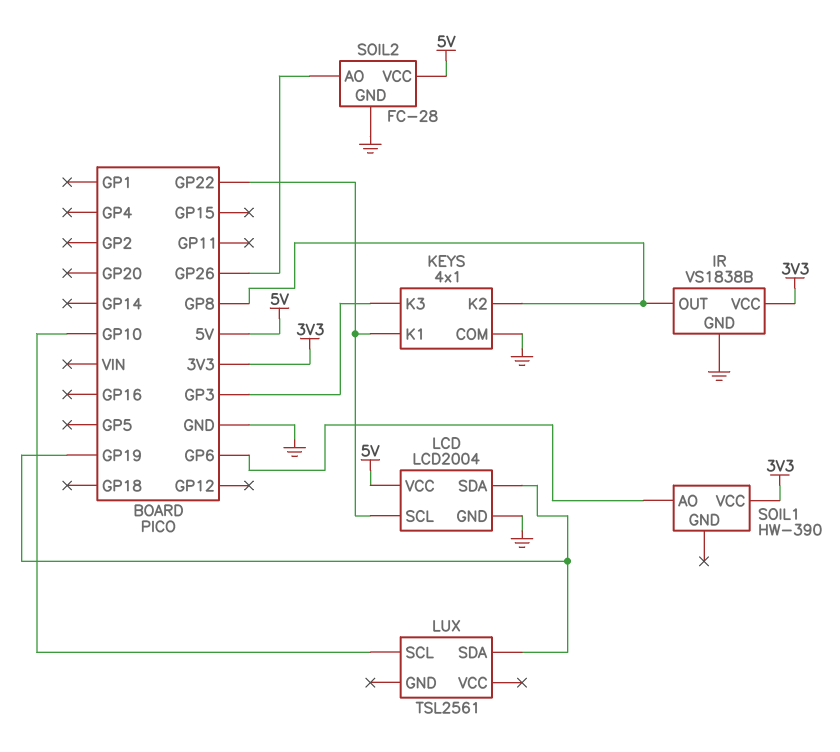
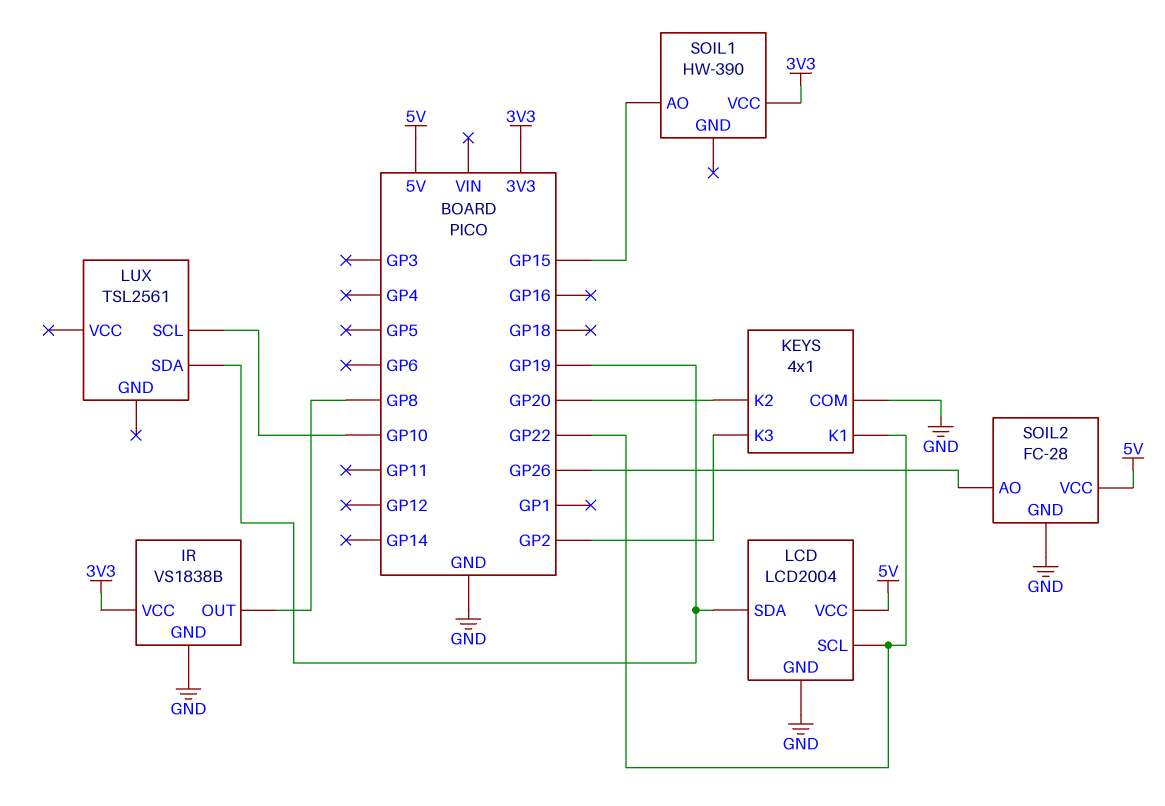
KEYS pin K2: GP8 -> GP20
KEYS pin K3: GP3 -> GP2
SOIL1 pin AO: GP6 -> GP15

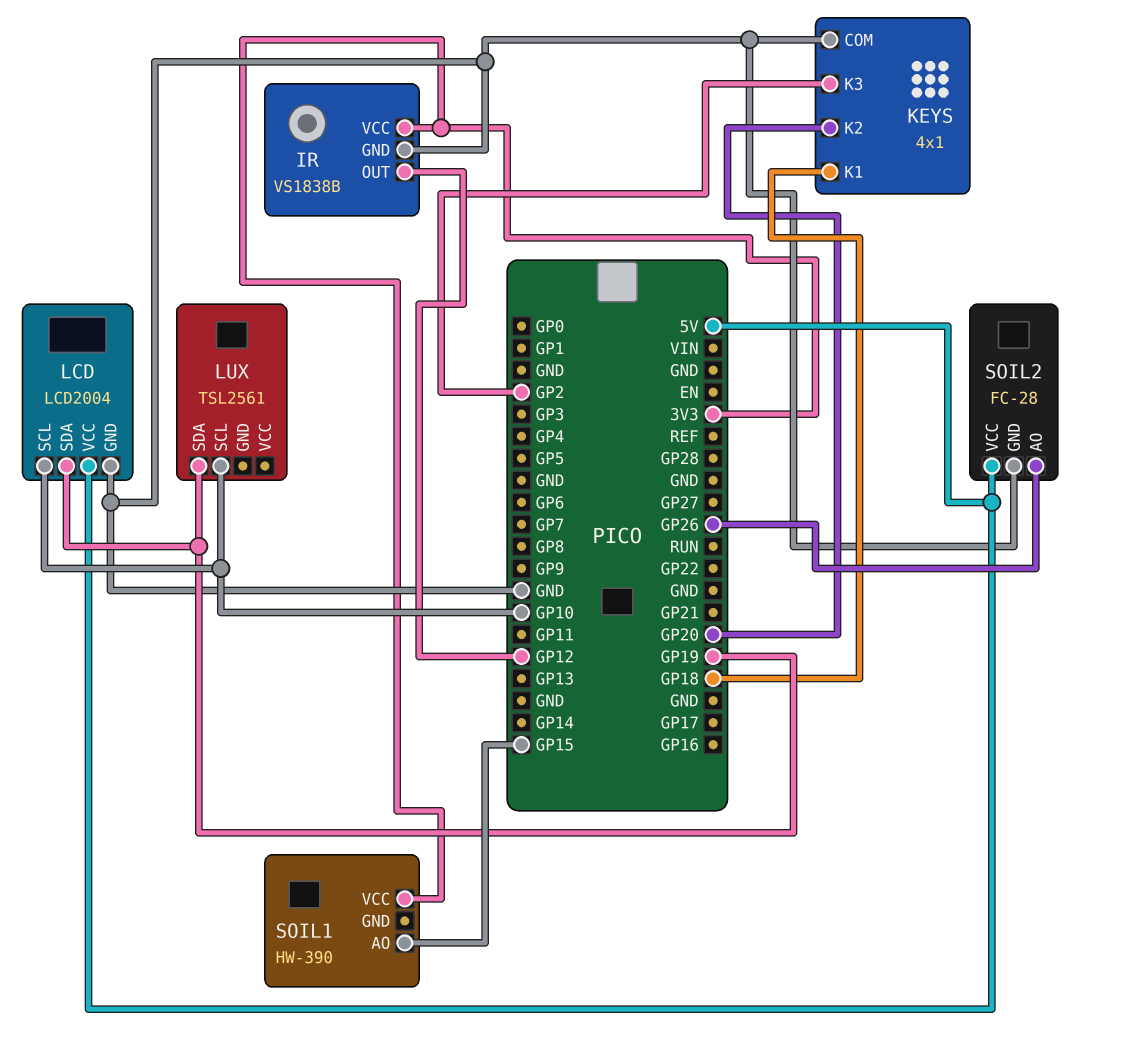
IR pin OUT: GP8 -> GP12
KEYS pin K1: GP22 -> GP18
LCD pin SCL: GP22 -> GP10

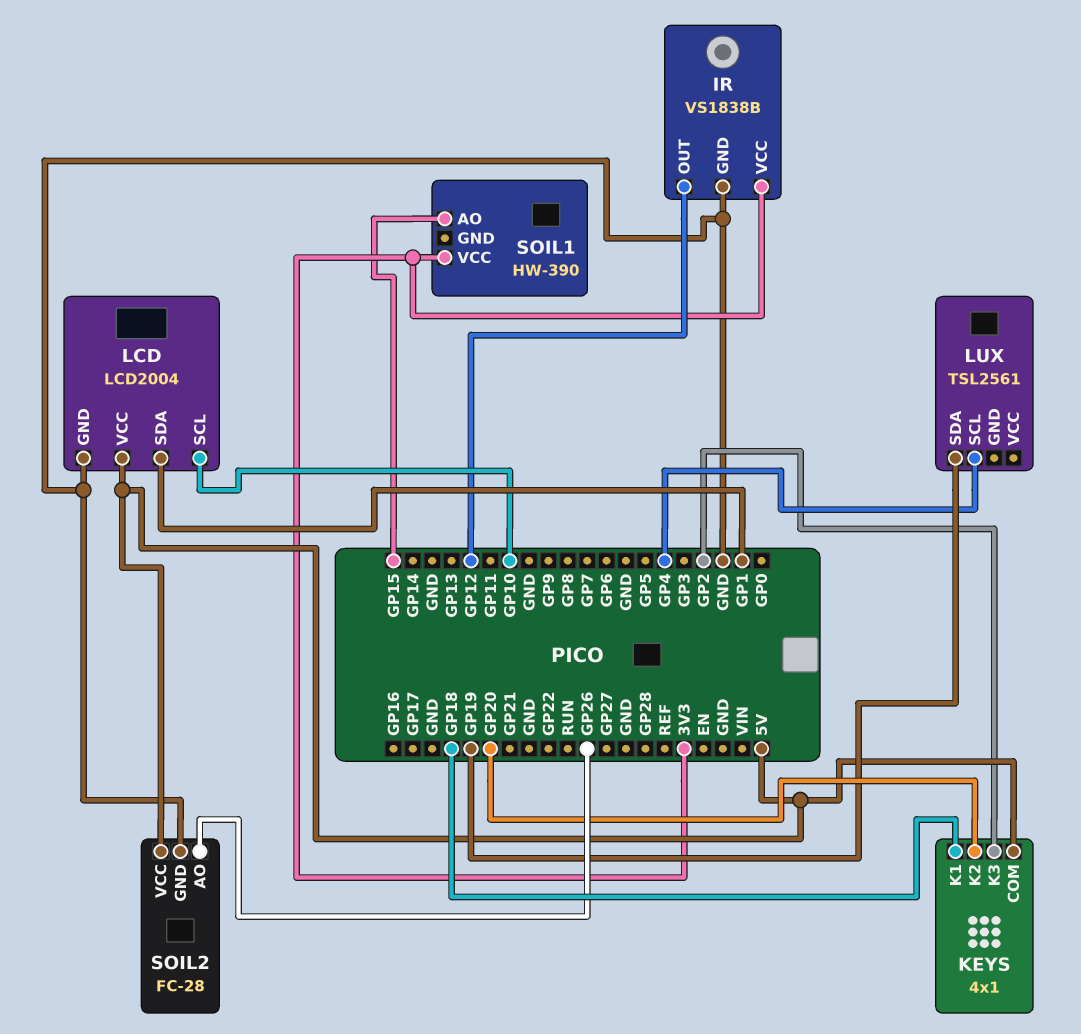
KEYS pin COM: GND -> 5V
LCD pin SDA: GP19 -> GP1
LUX pin SCL: GP10 -> GP4

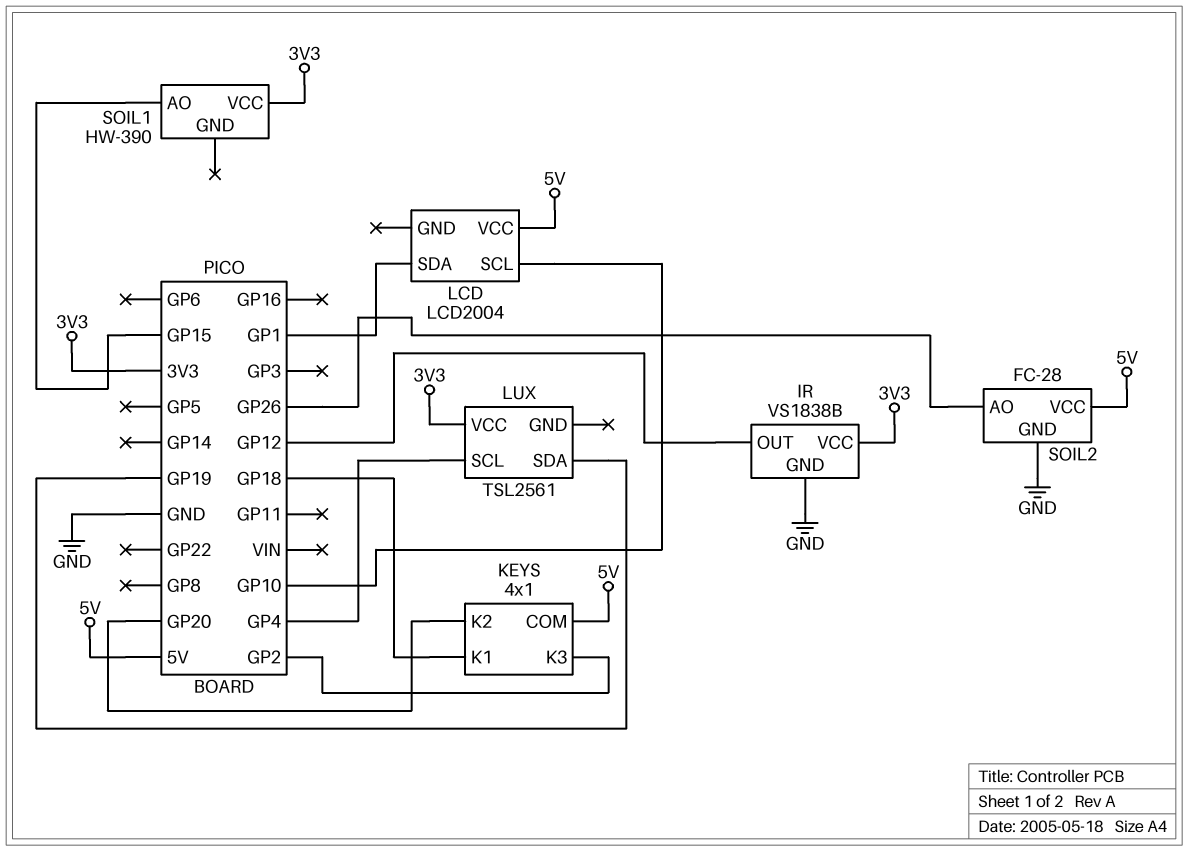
LCD pin GND: GND -> none
LUX pin VCC: none -> 3V3

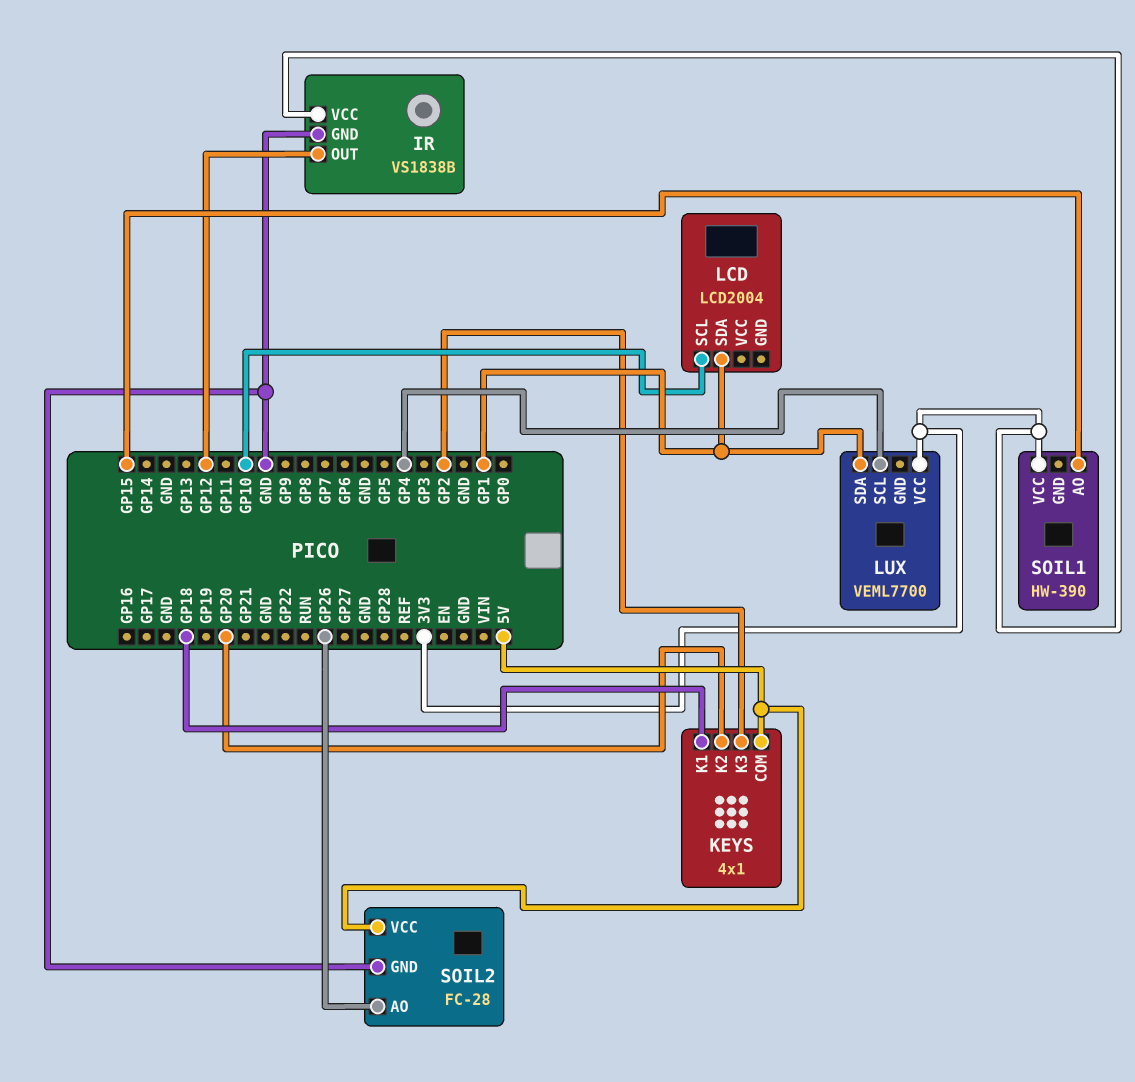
LCD pin VCC: 5V -> none
LUX: TSL2561 -> VEML7700
LUX pin SDA: GP19 -> GP1

